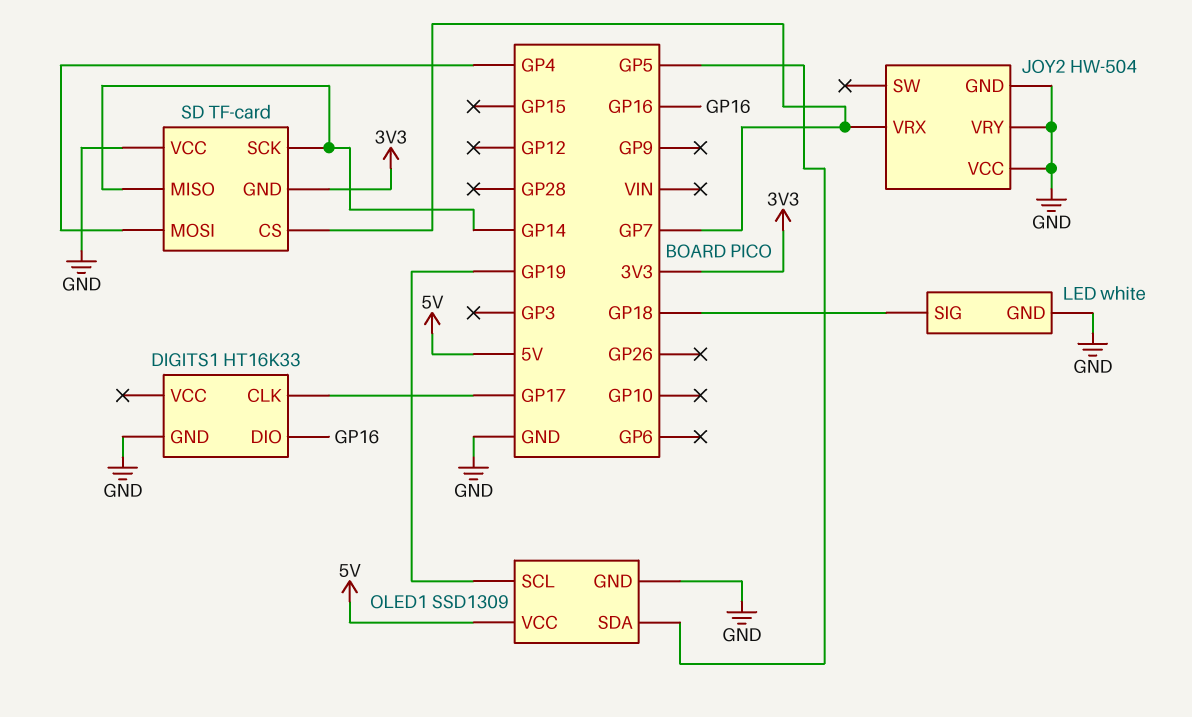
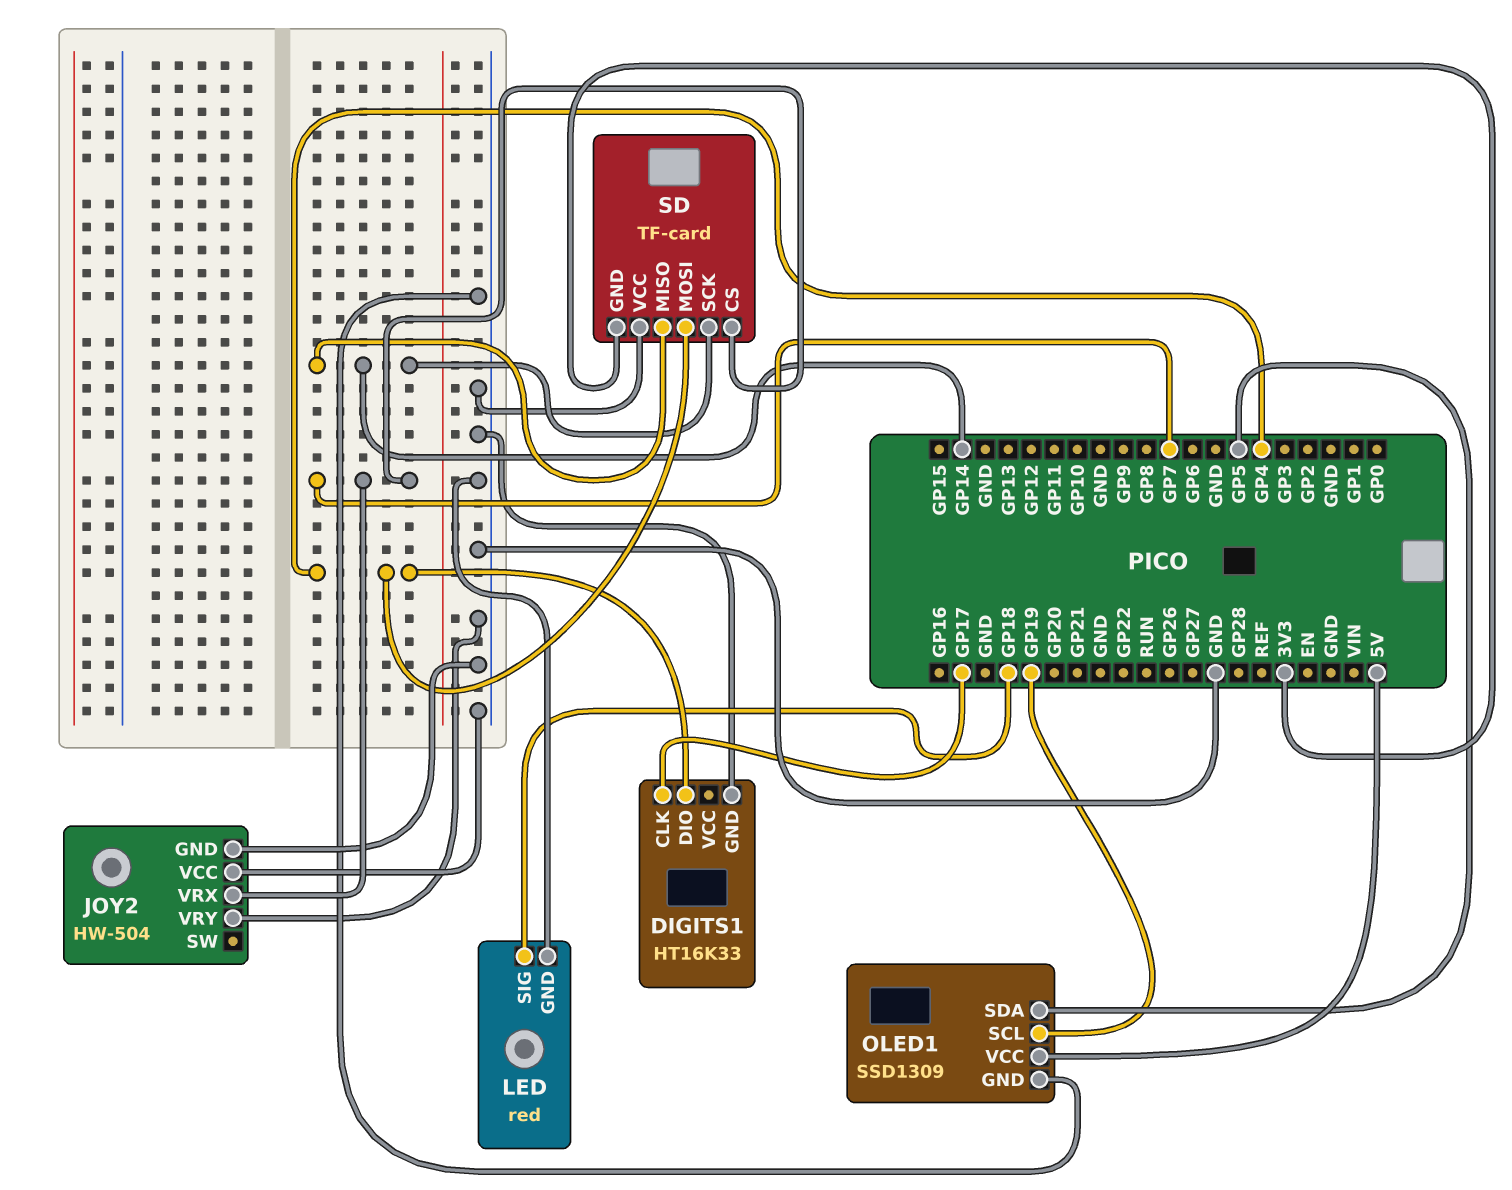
DIGITS1 pin DIO: GP16 -> GP4
LED: white -> red

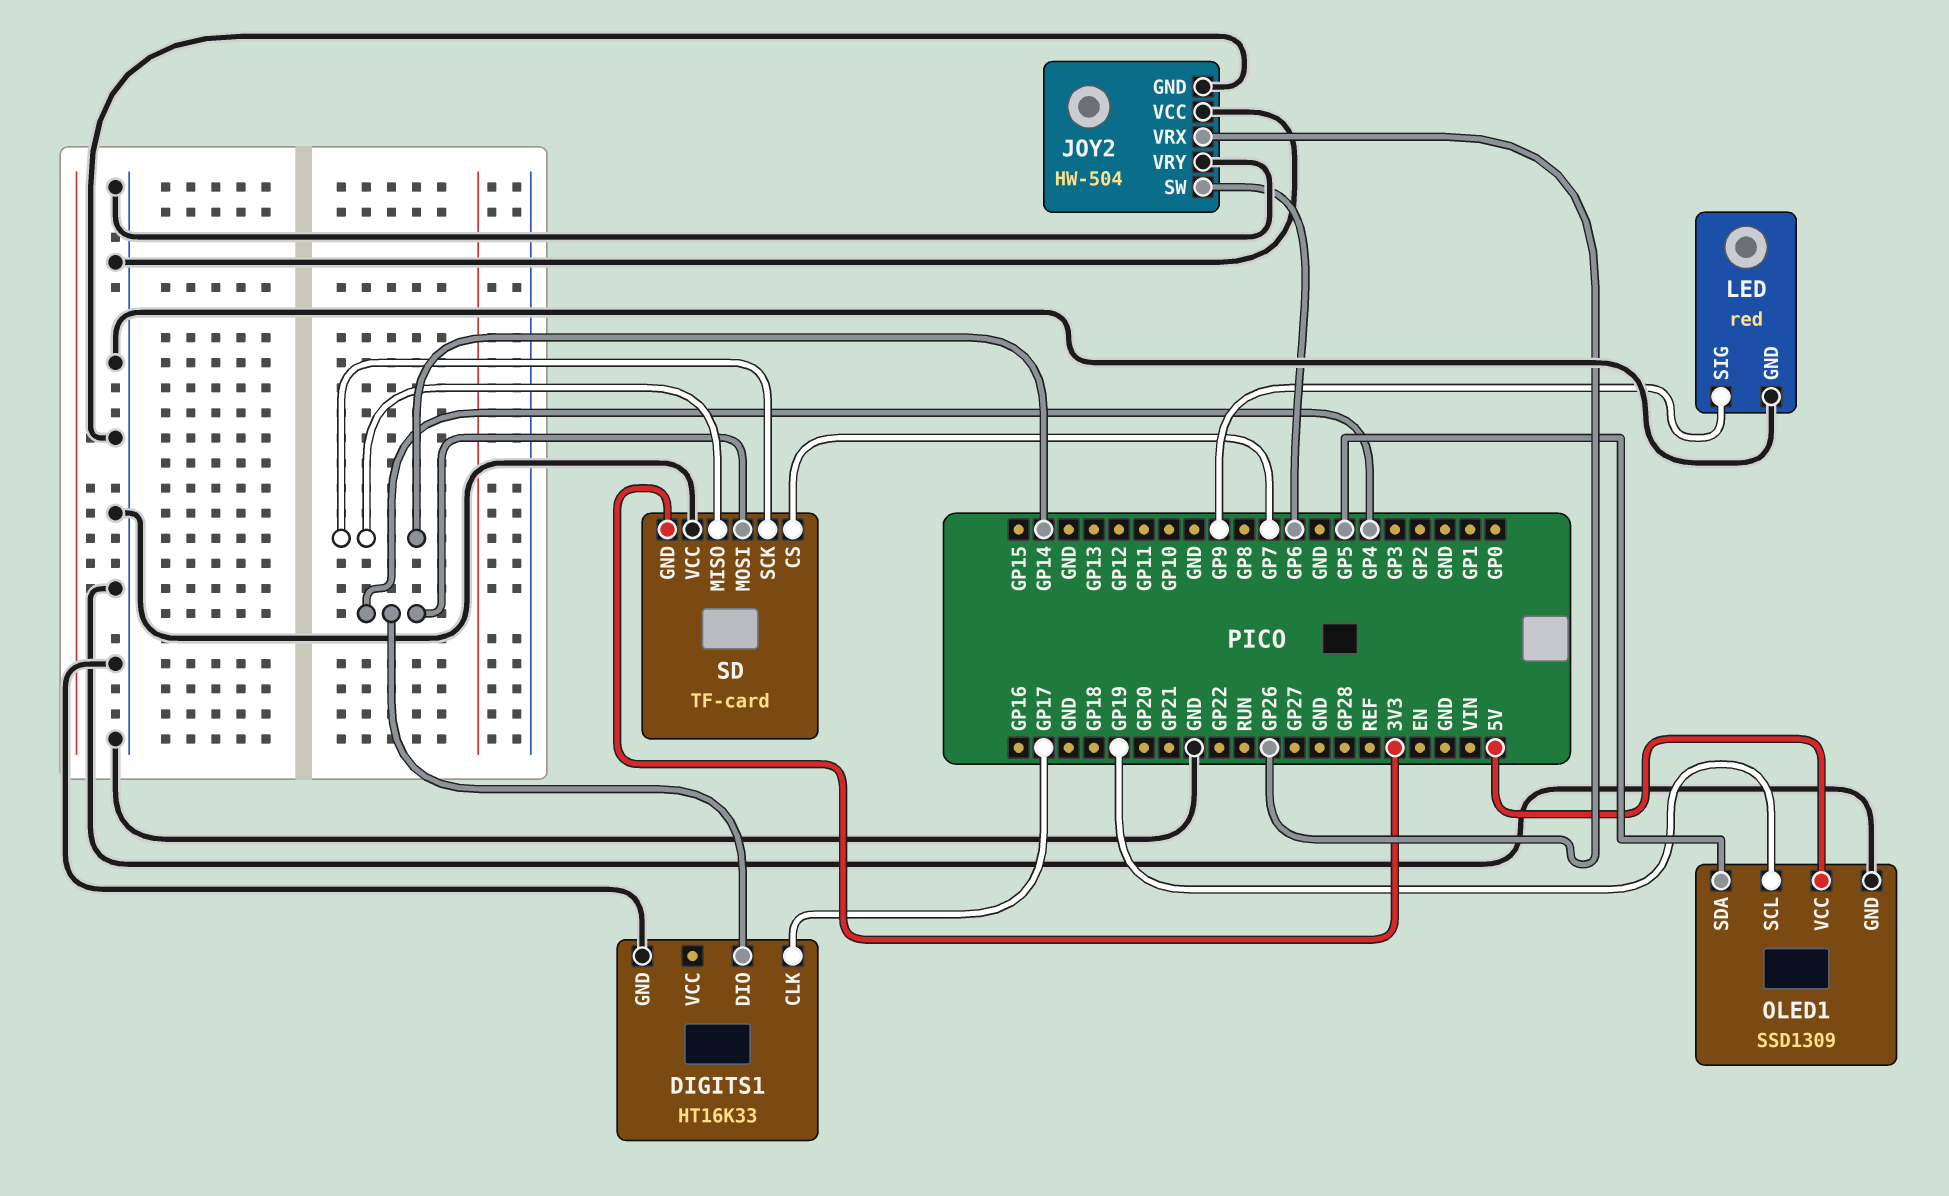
JOY2 pin SW: none -> GP6
JOY2 pin VRX: GP7 -> GP26
LED pin SIG: GP18 -> GP9

